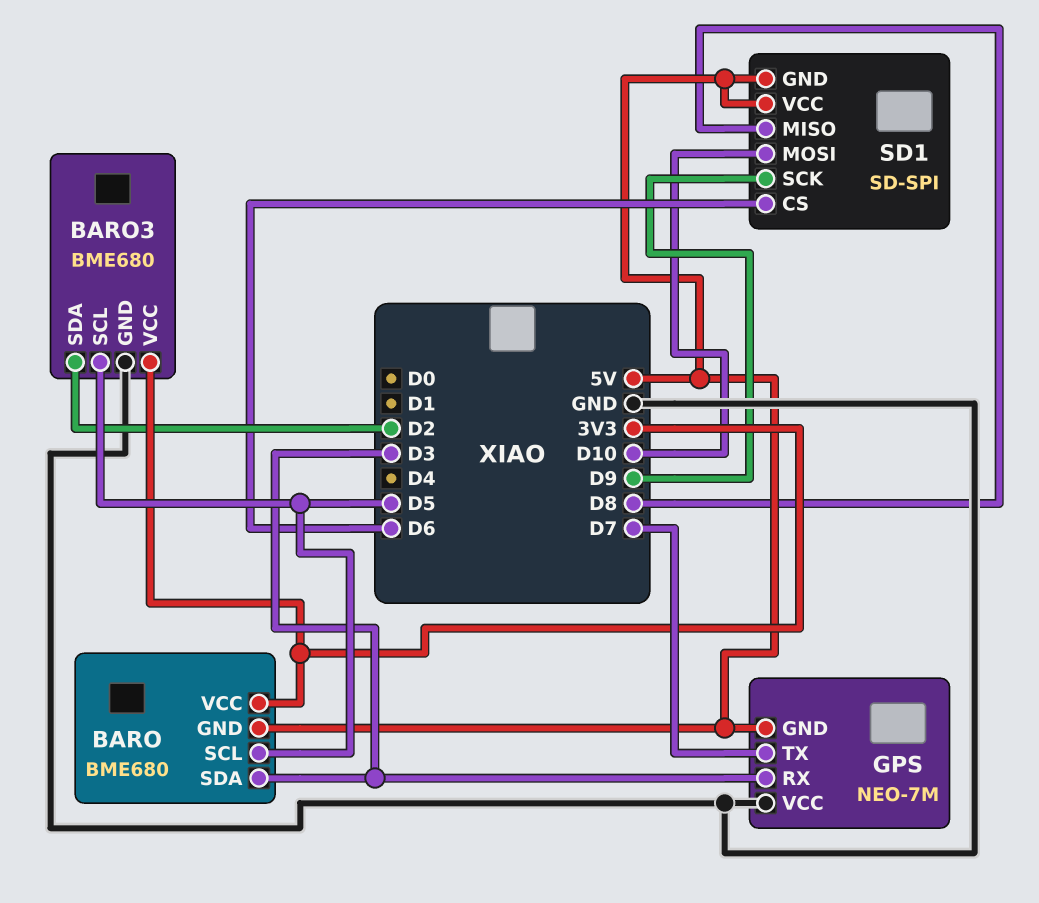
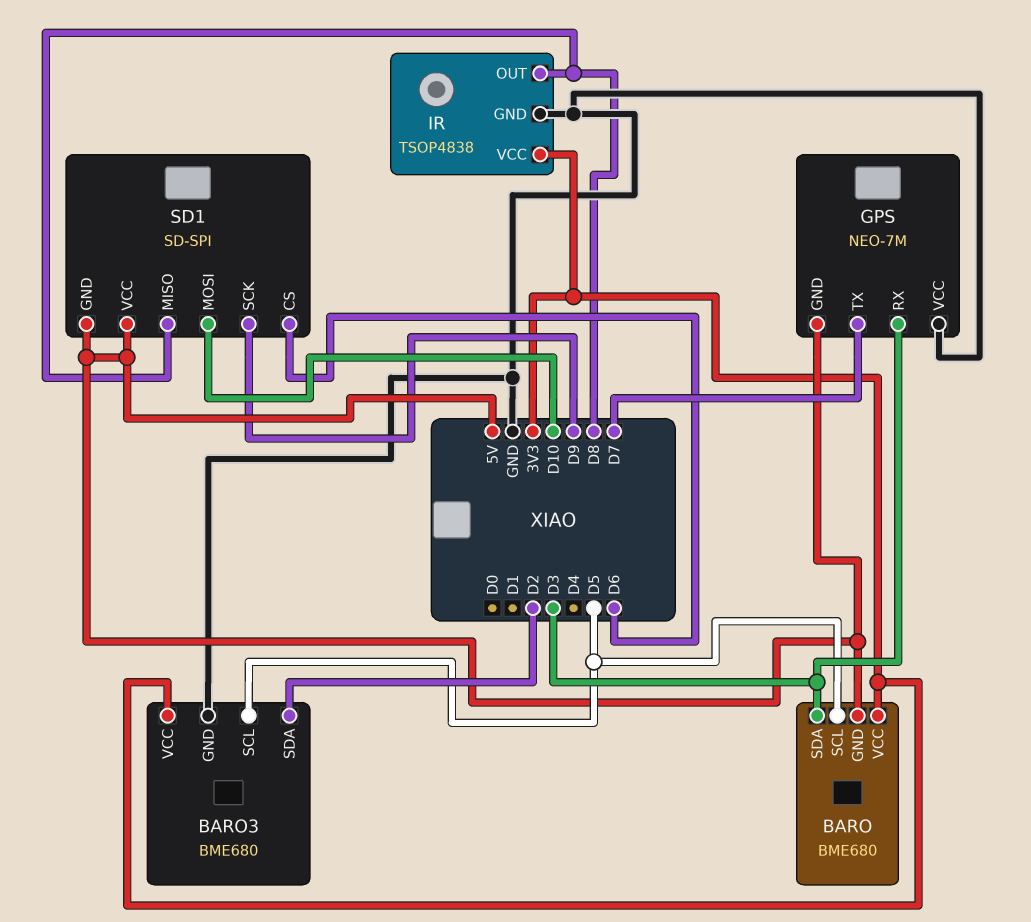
IR: none -> TSOP4838
IR pin GND: none -> GND
IR pin OUT: none -> D8
IR pin VCC: none -> 3V3

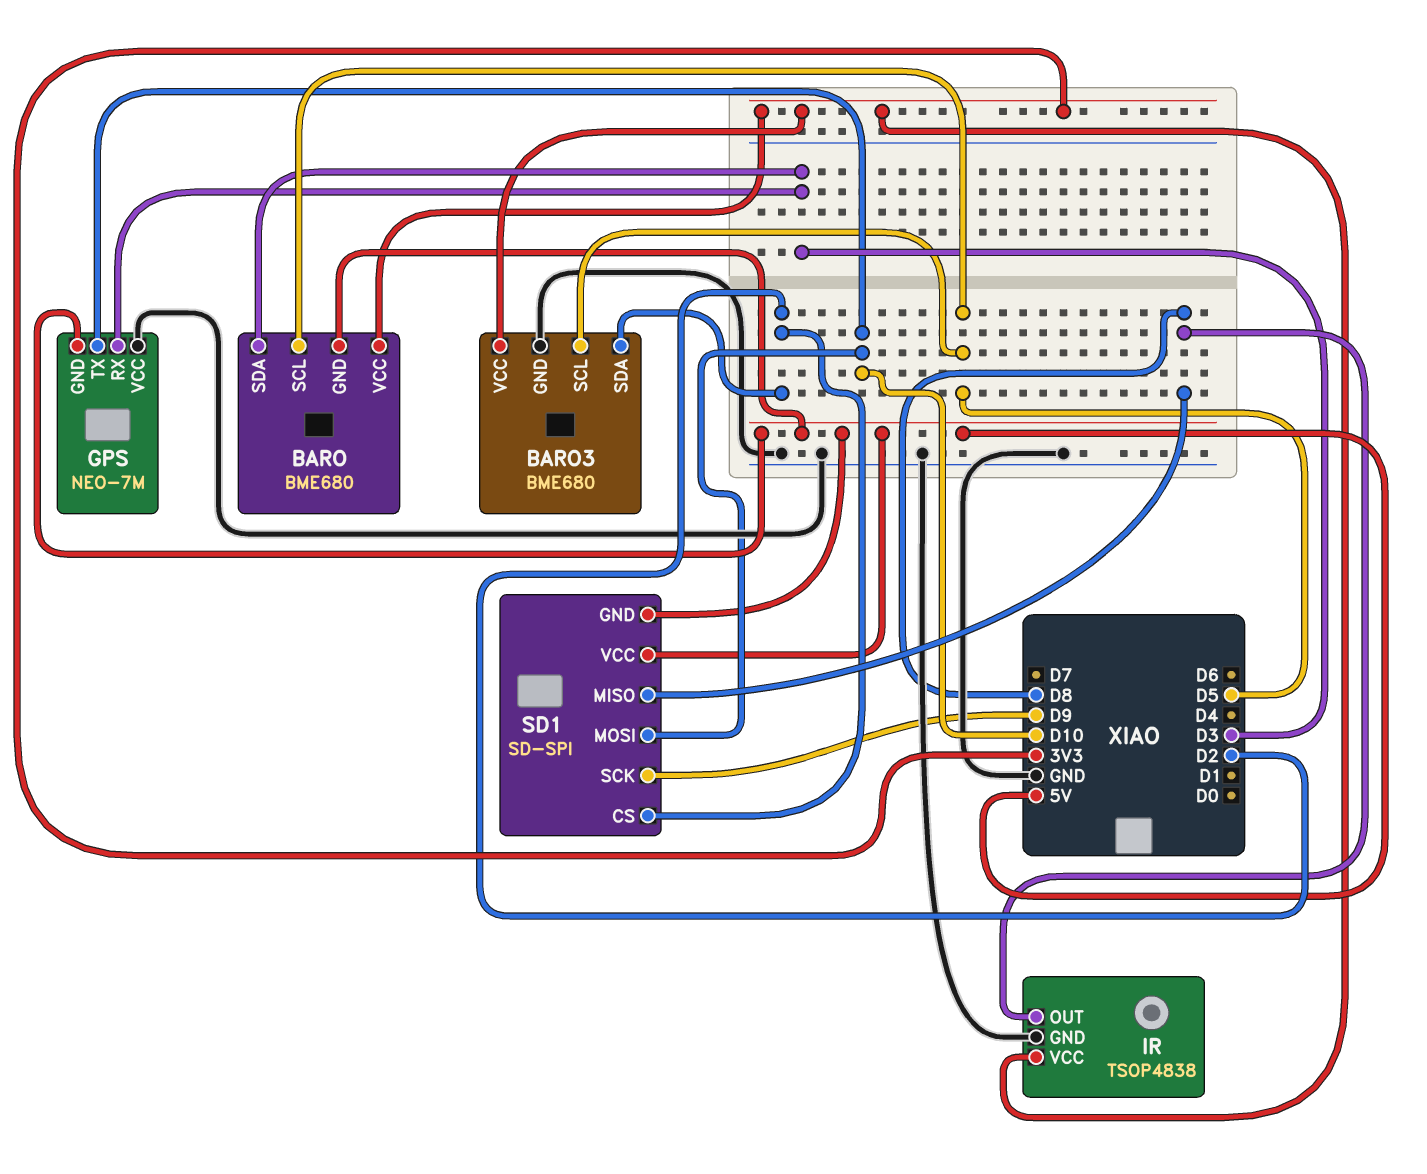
GPS pin TX: D7 -> D10
SD1 pin CS: D6 -> D2

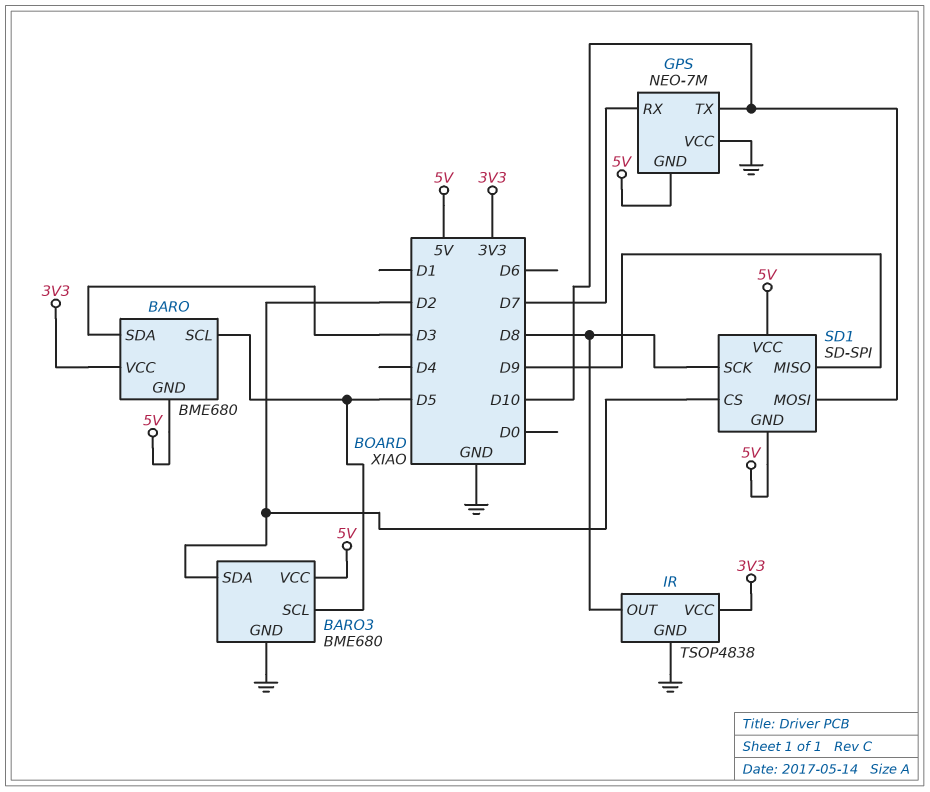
BARO3 pin VCC: 3V3 -> 5V
GPS pin RX: D3 -> D7
SD1 pin MISO: D8 -> D9
SD1 pin SCK: D9 -> D8

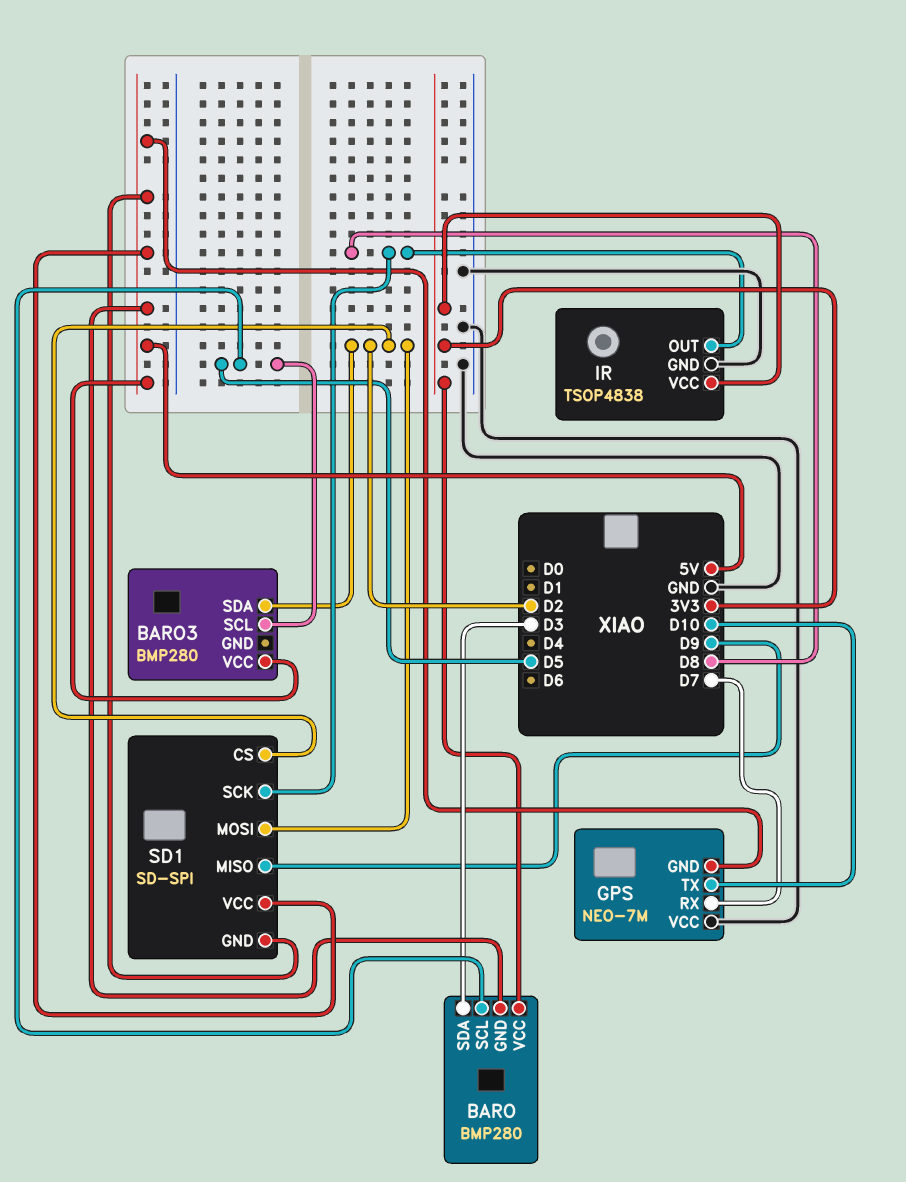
BARO: BME680 -> BMP280
BARO3: BME680 -> BMP280
BARO3 pin GND: GND -> none
SD1 pin MOSI: D10 -> D2

